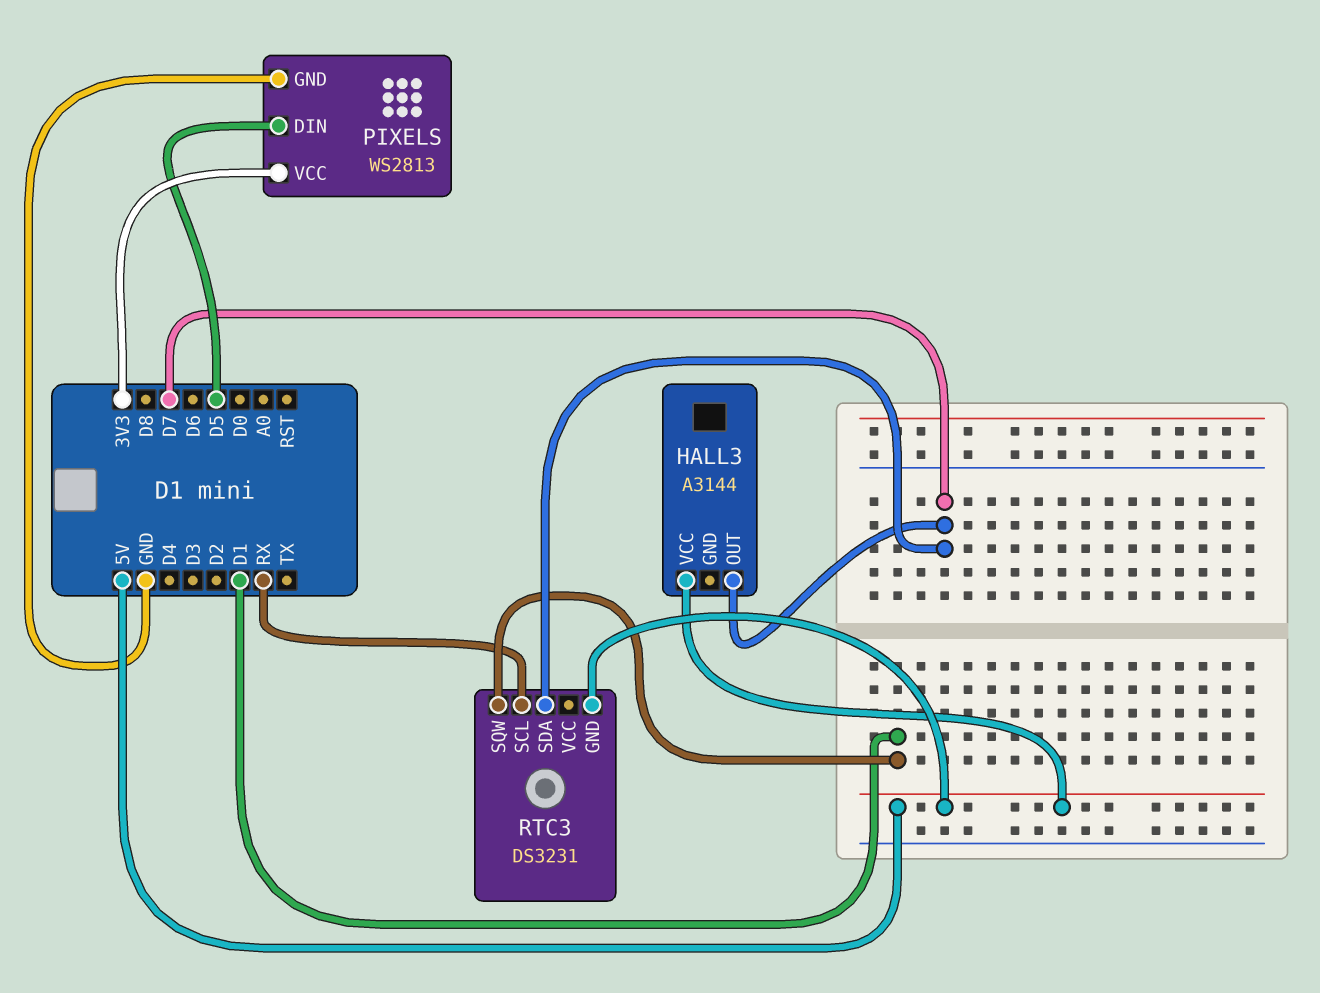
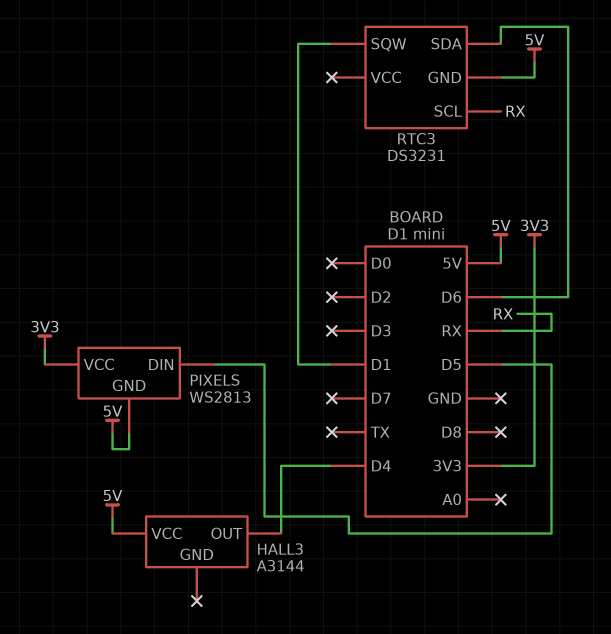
HALL3 pin OUT: D7 -> D4
PIXELS pin GND: GND -> 5V
RTC3 pin SDA: D7 -> D6

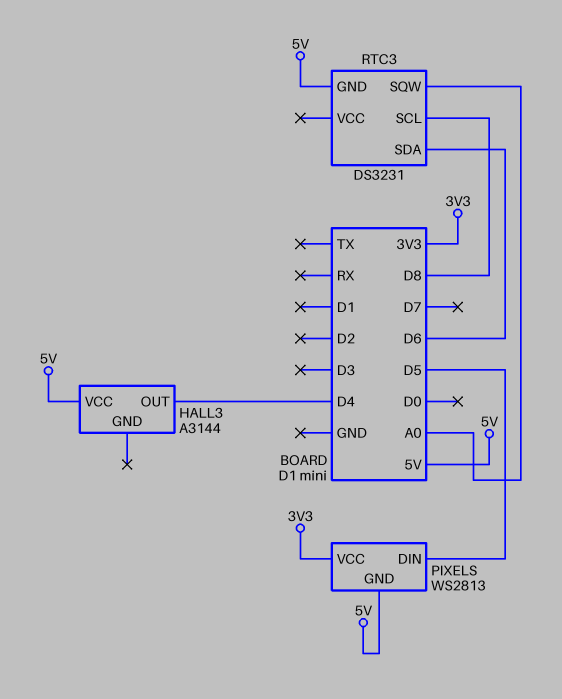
RTC3 pin SCL: RX -> D8
RTC3 pin SQW: D1 -> A0

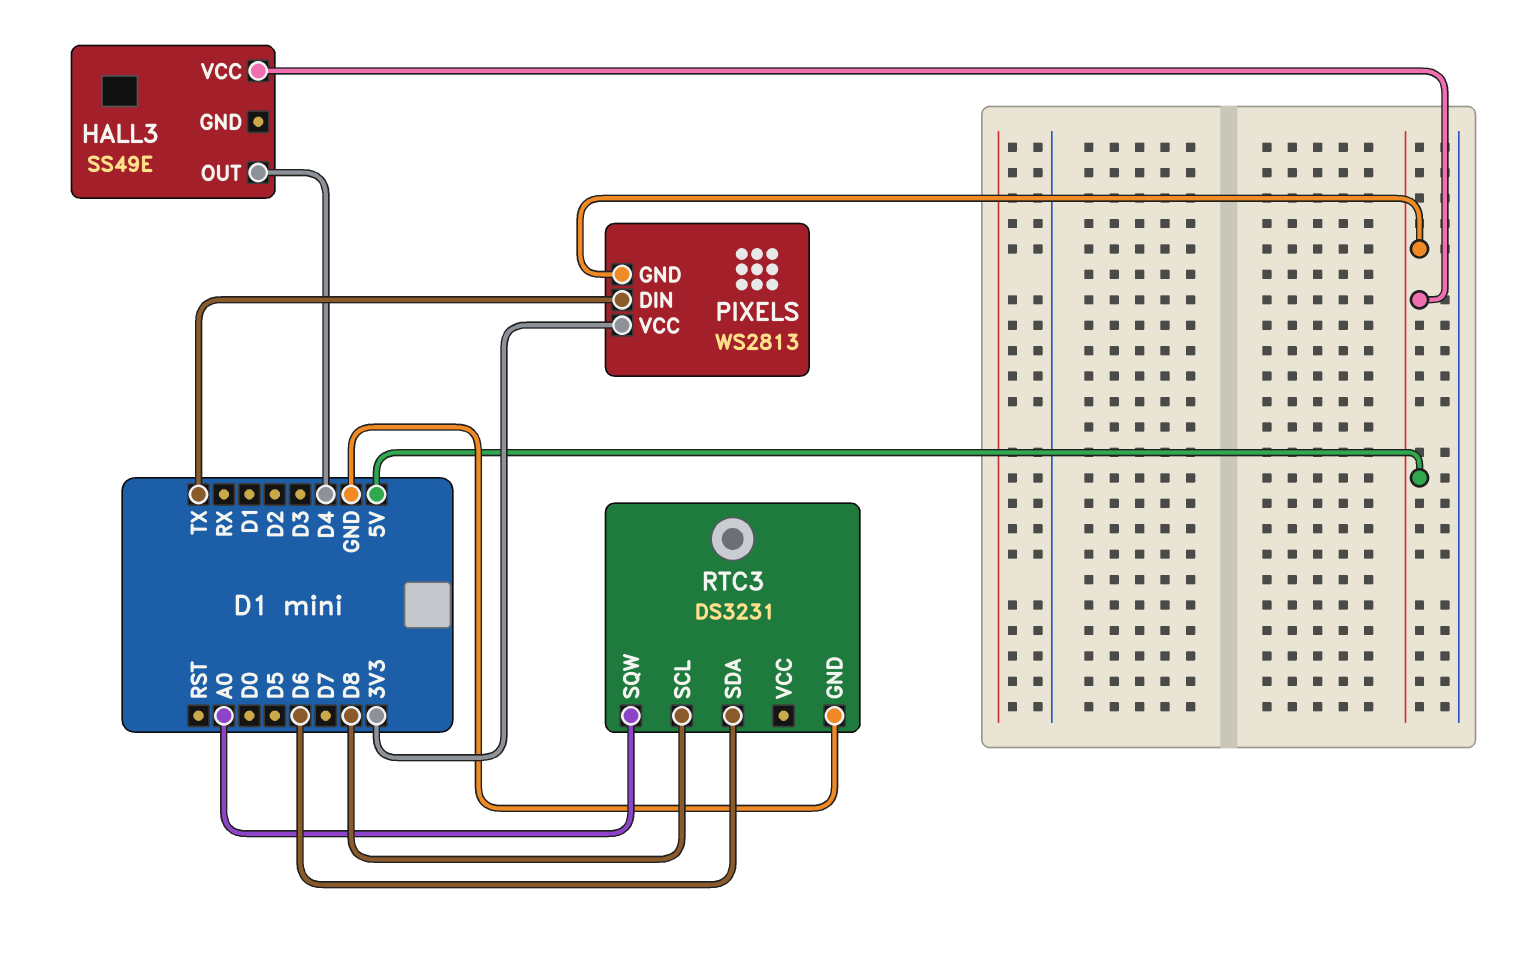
HALL3: A3144 -> SS49E
PIXELS pin DIN: D5 -> TX
RTC3 pin GND: 5V -> GND

